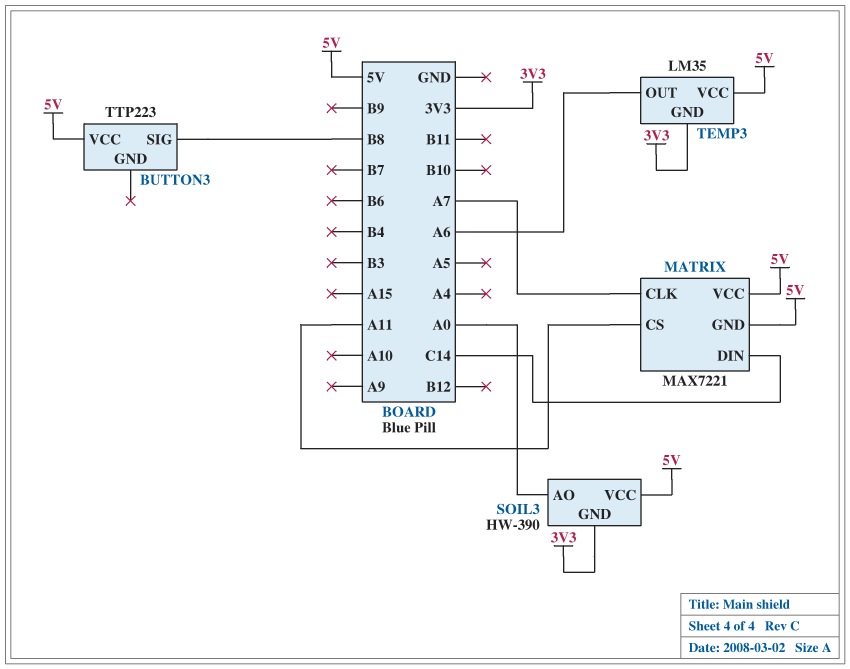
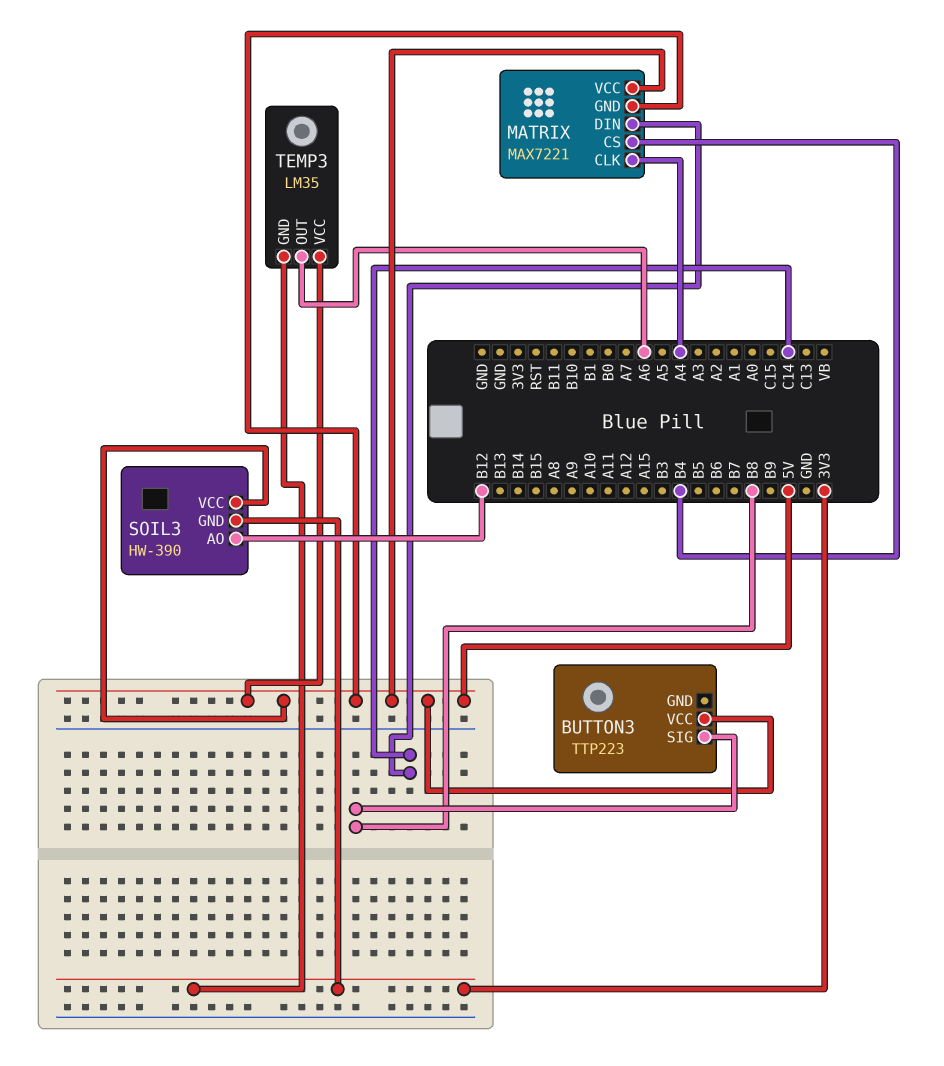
MATRIX pin CLK: A7 -> A4
MATRIX pin CS: A11 -> B4
SOIL3 pin AO: A0 -> B12

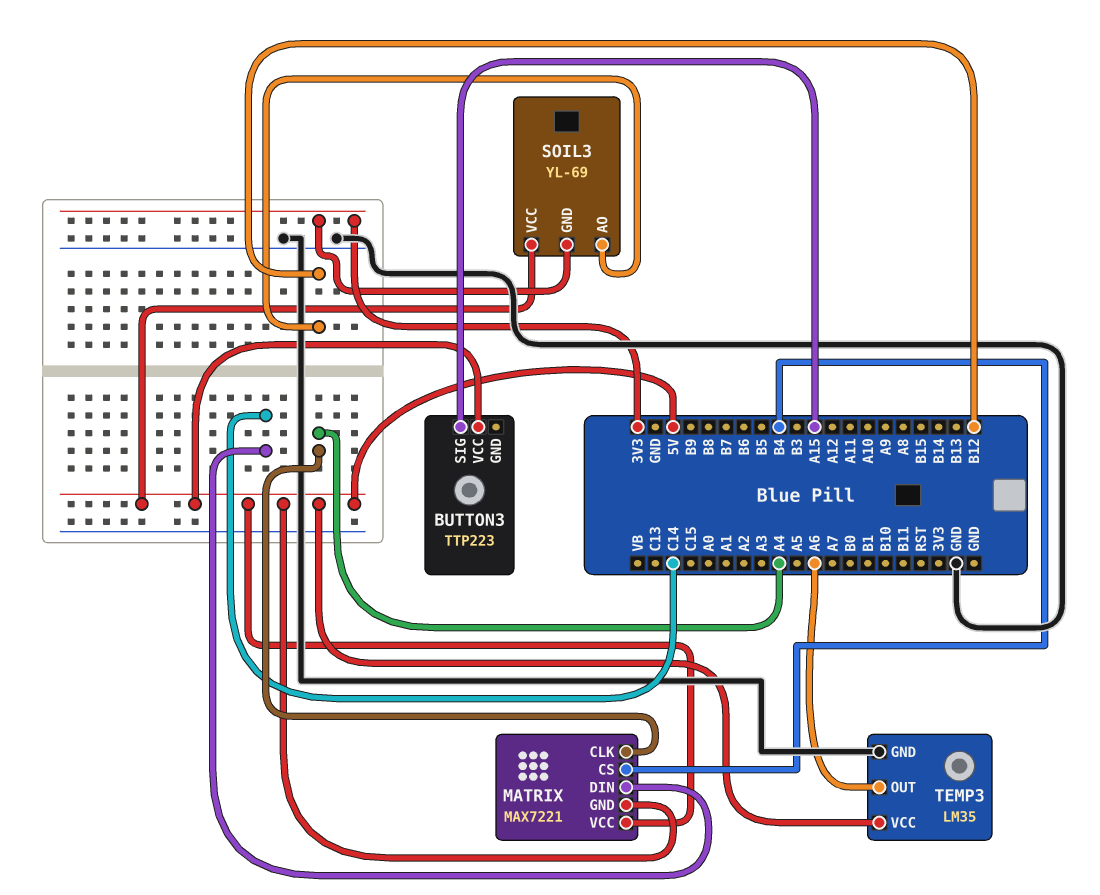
BUTTON3 pin SIG: B8 -> A15
SOIL3: HW-390 -> YL-69
TEMP3 pin GND: 3V3 -> GND

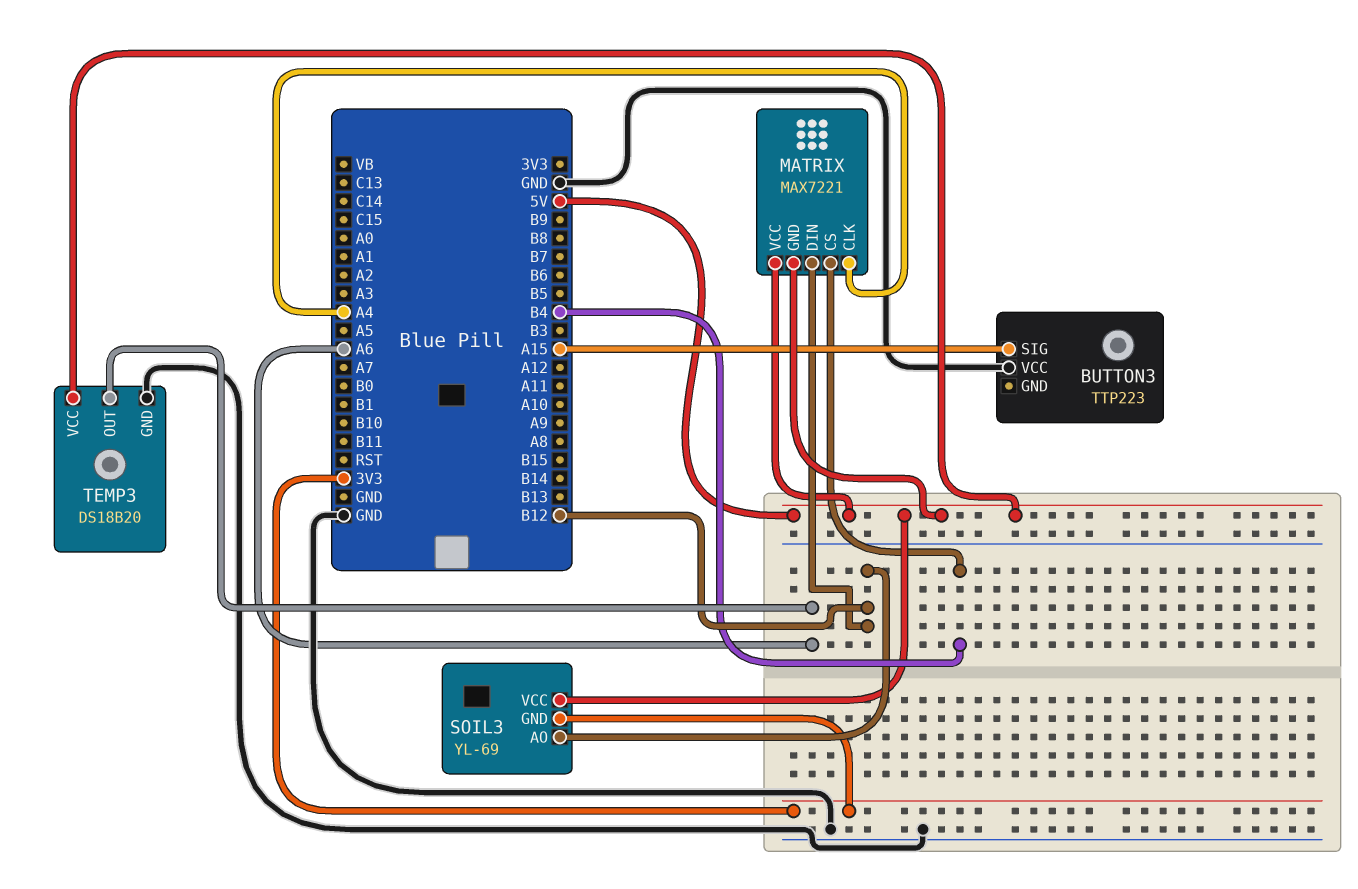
BUTTON3 pin VCC: 5V -> GND
MATRIX pin DIN: C14 -> B12
TEMP3: LM35 -> DS18B20

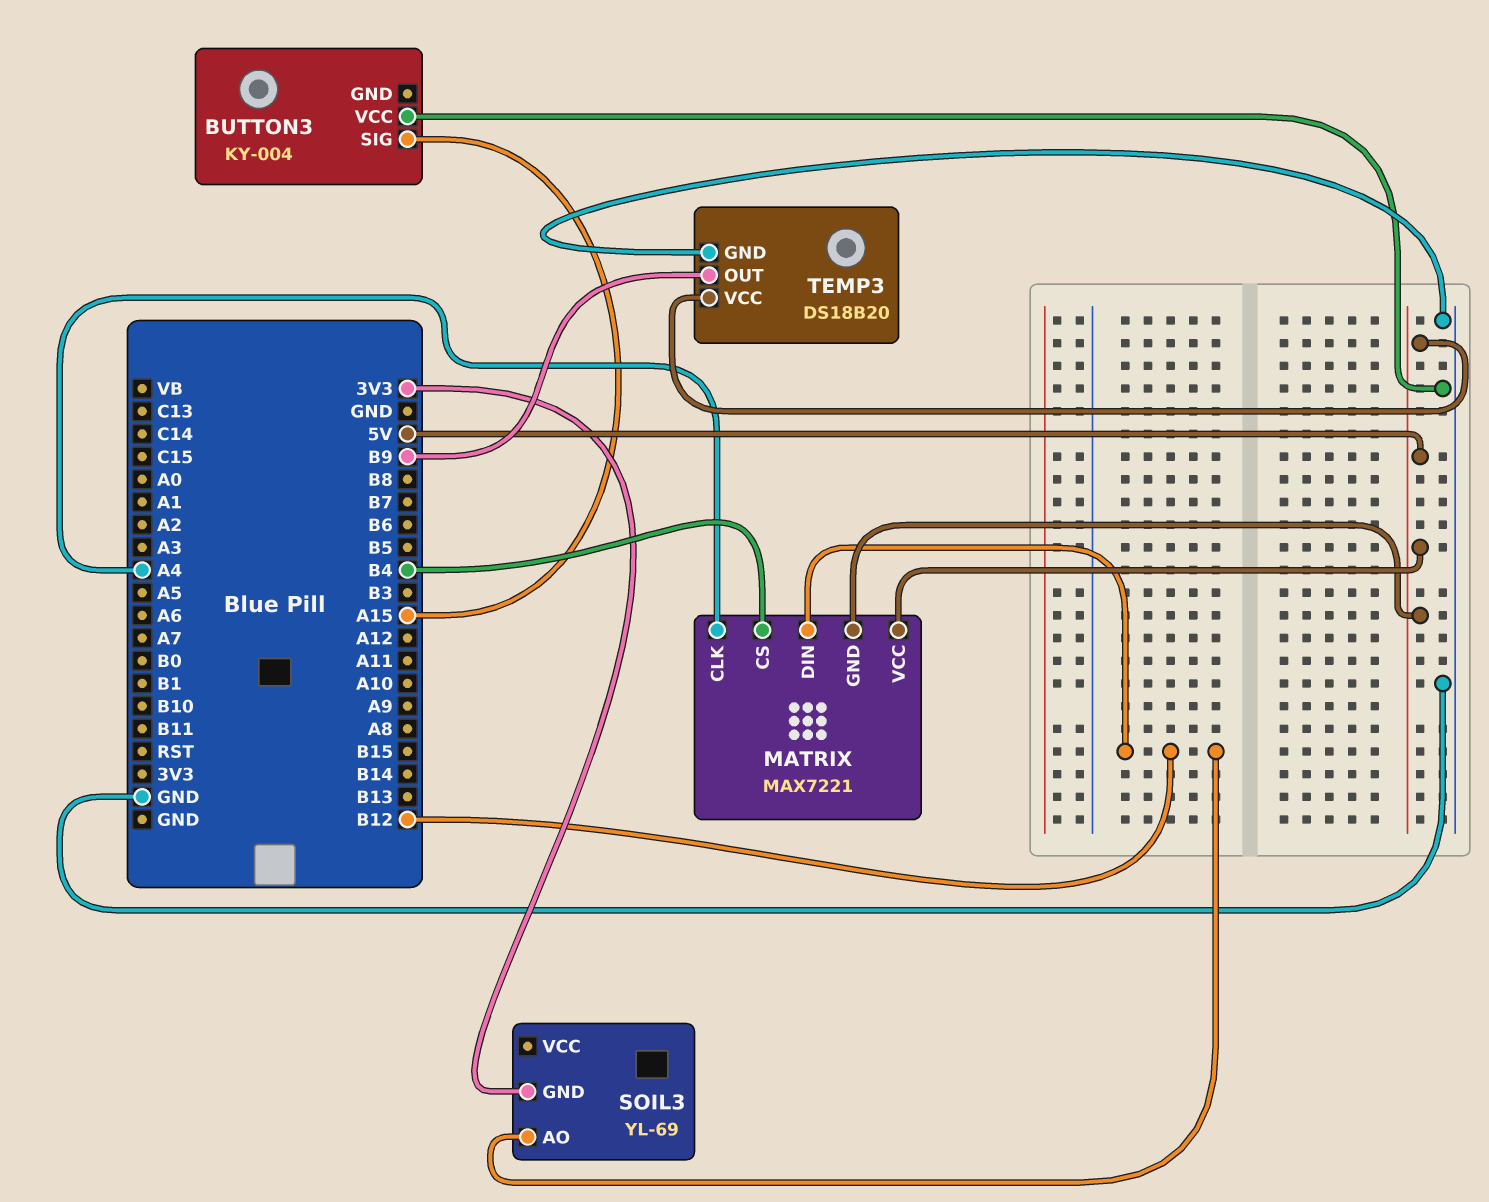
BUTTON3: TTP223 -> KY-004
SOIL3 pin VCC: 5V -> none
TEMP3 pin OUT: A6 -> B9

